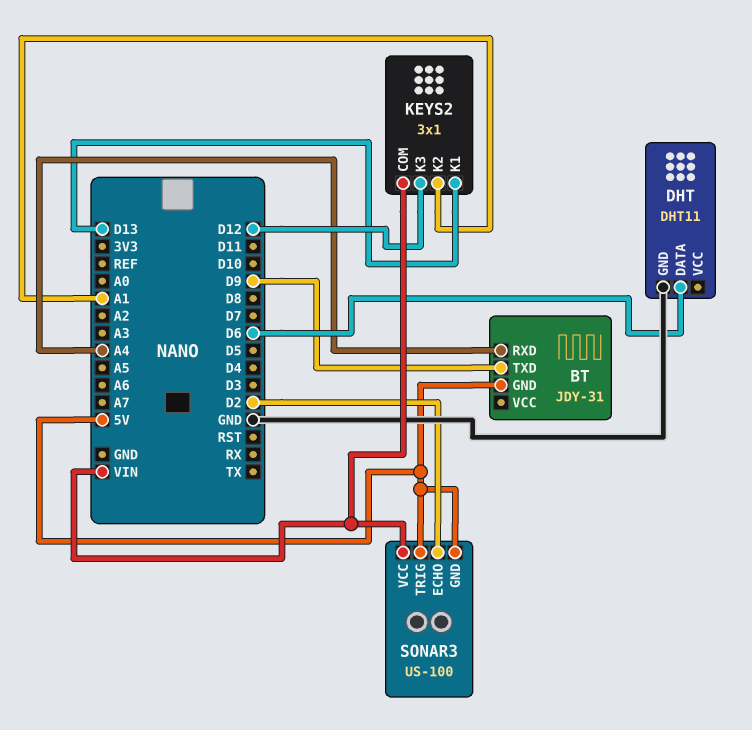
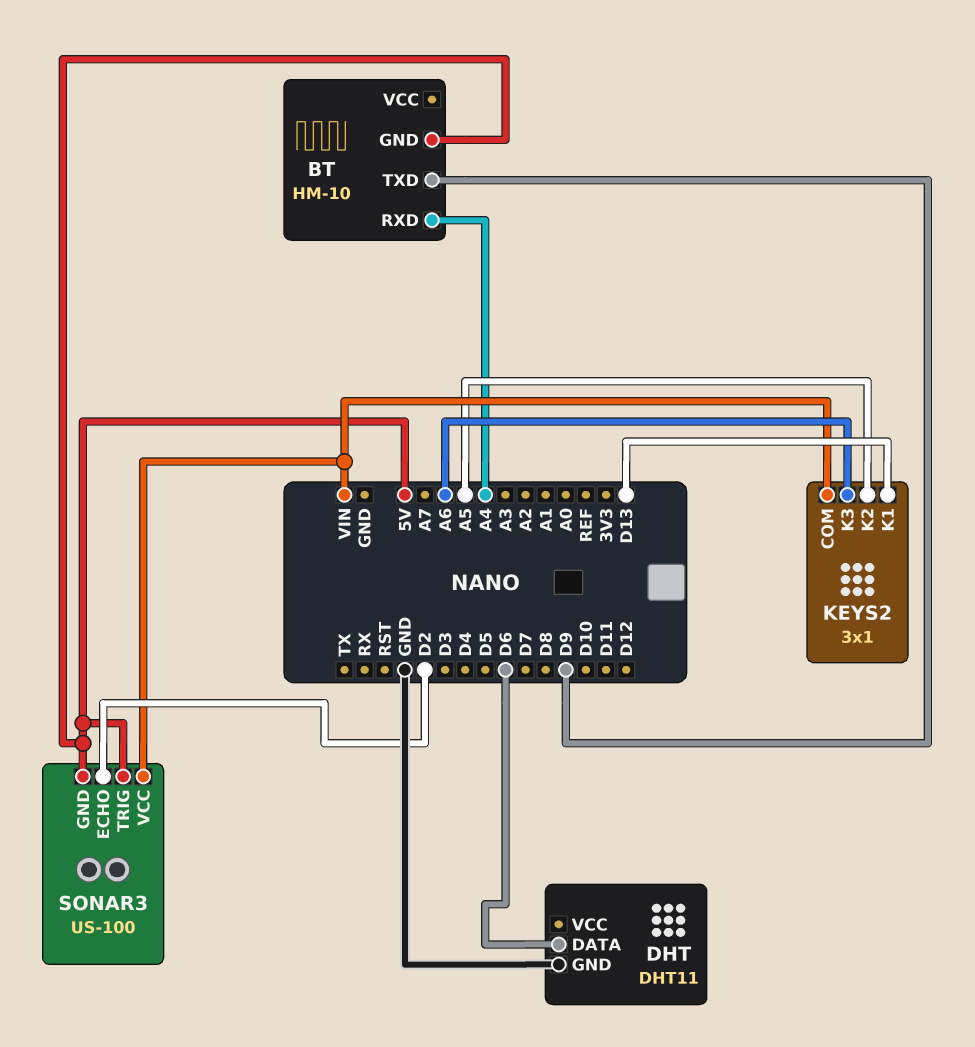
BT: JDY-31 -> HM-10
KEYS2 pin K2: A1 -> A5
KEYS2 pin K3: D12 -> A6

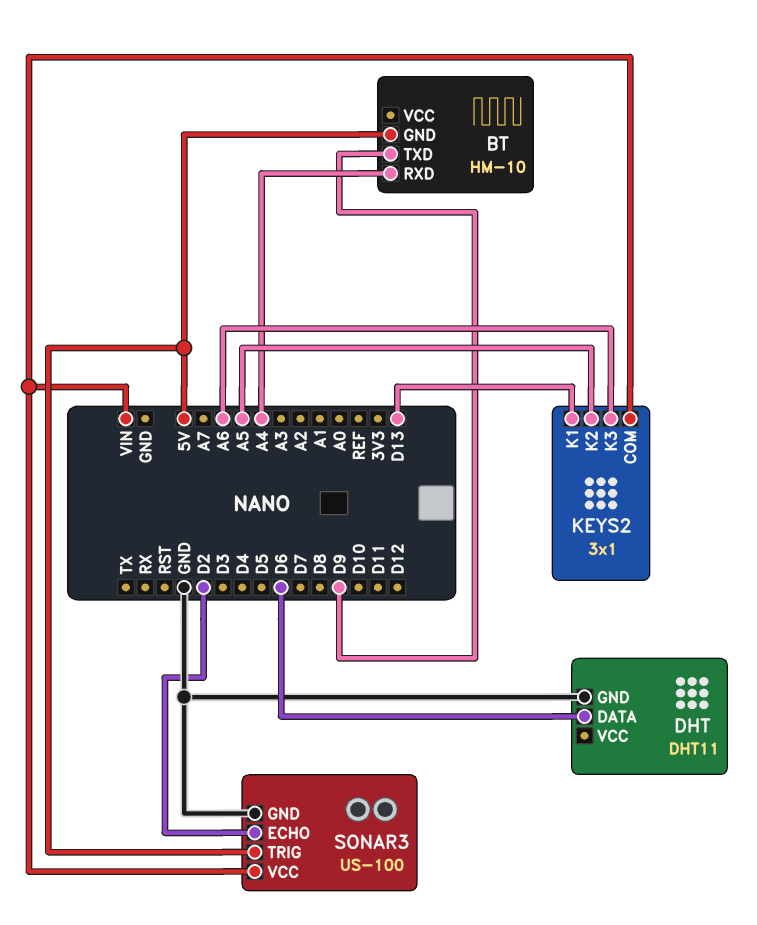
SONAR3 pin GND: 5V -> GND

